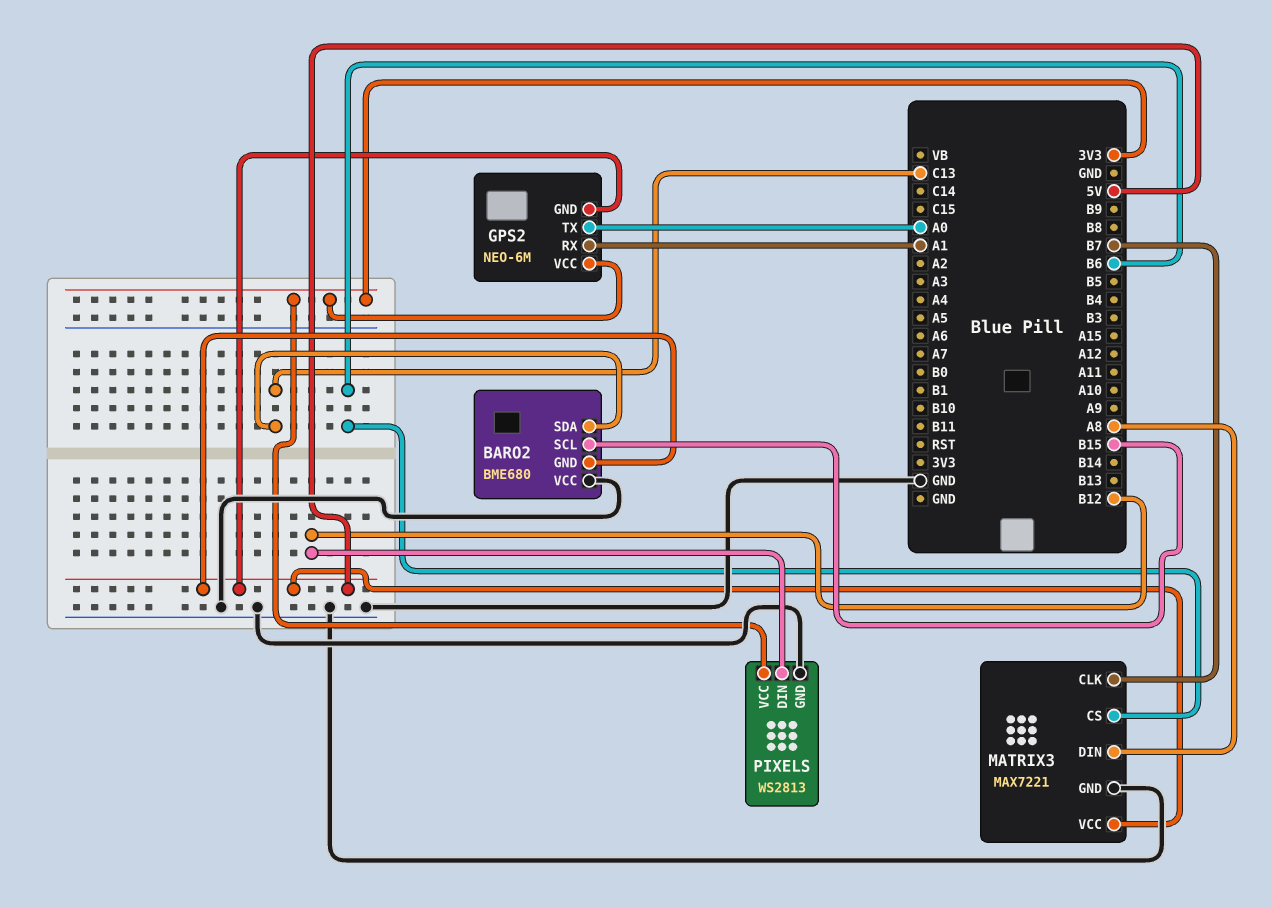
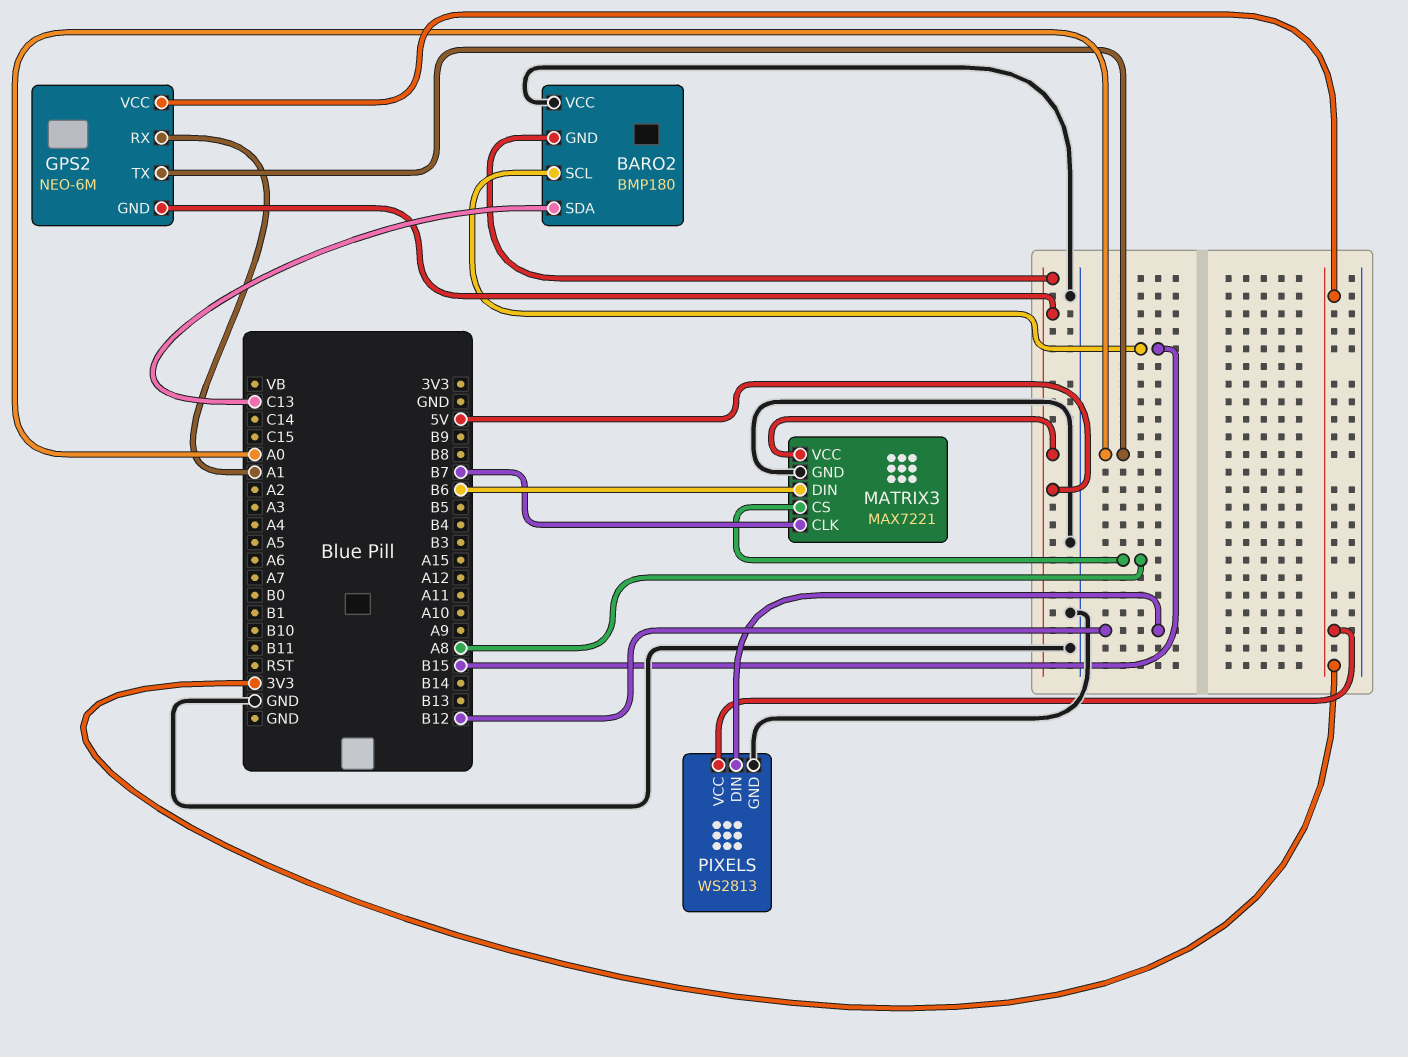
BARO2: BME680 -> BMP180
MATRIX3 pin CS: B6 -> A8
MATRIX3 pin DIN: A8 -> B6

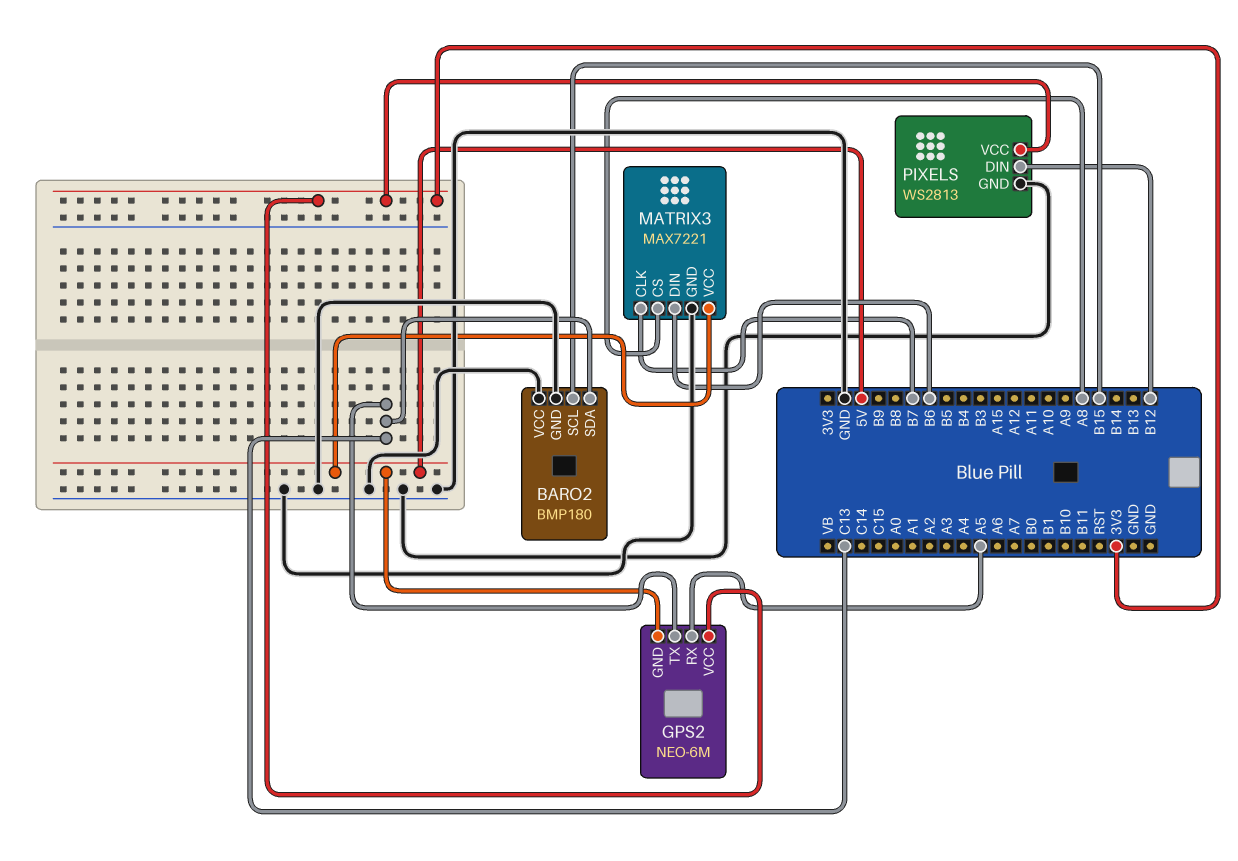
BARO2 pin GND: 5V -> GND
GPS2 pin RX: A1 -> A5
GPS2 pin TX: A0 -> C13

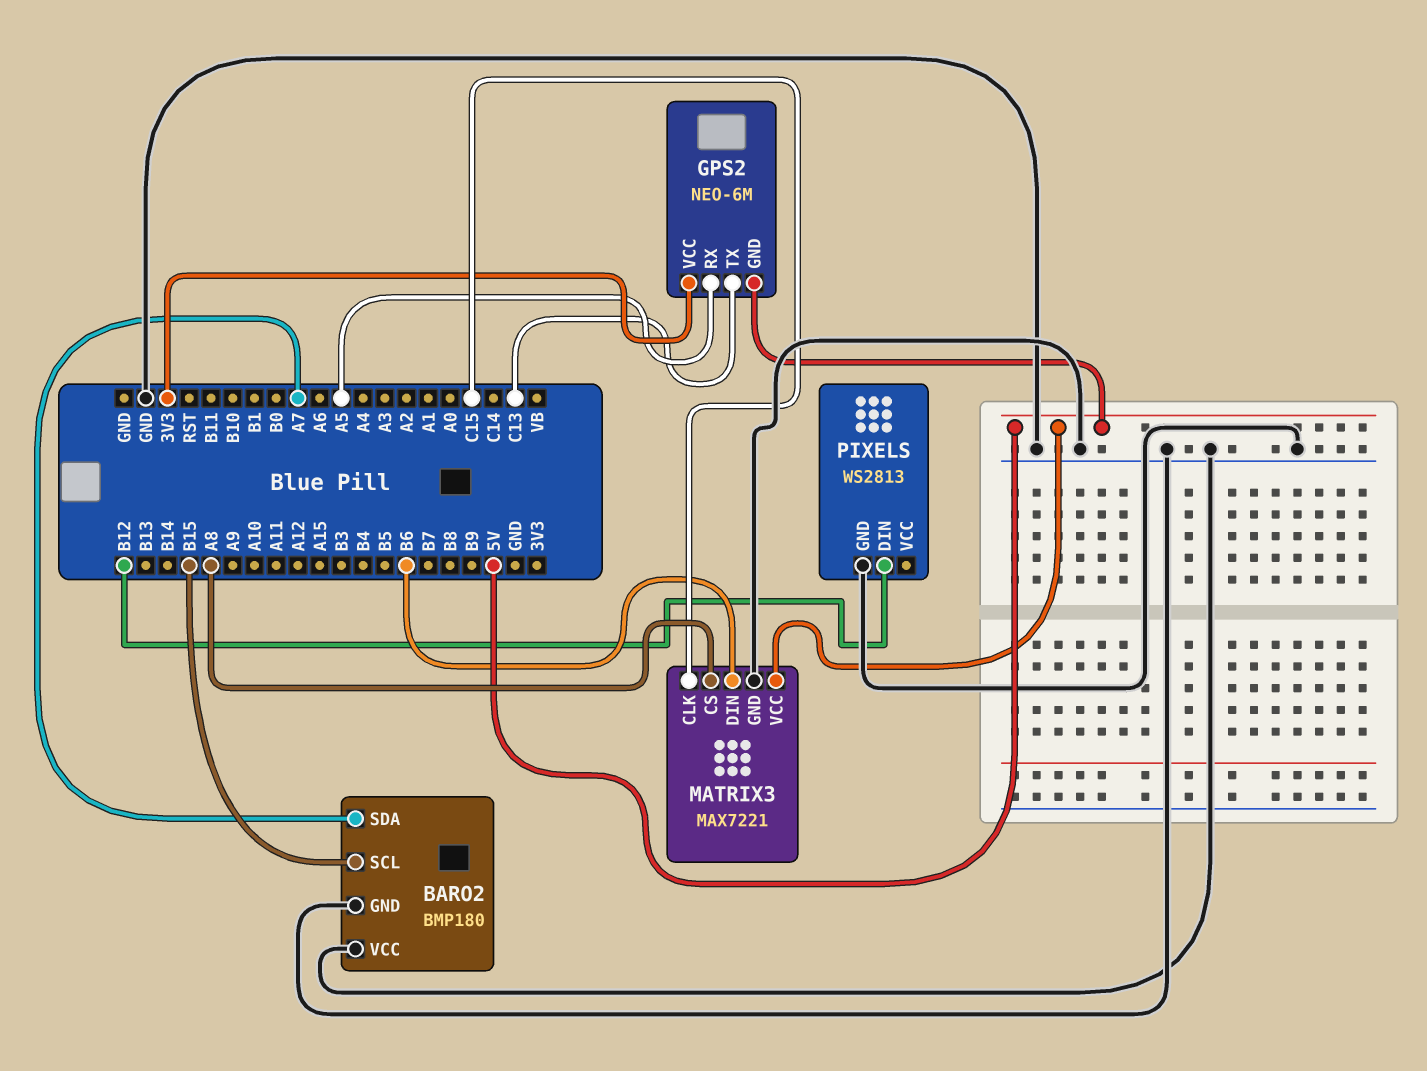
BARO2 pin SDA: C13 -> A7
MATRIX3 pin CLK: B7 -> C15
PIXELS pin VCC: 3V3 -> none

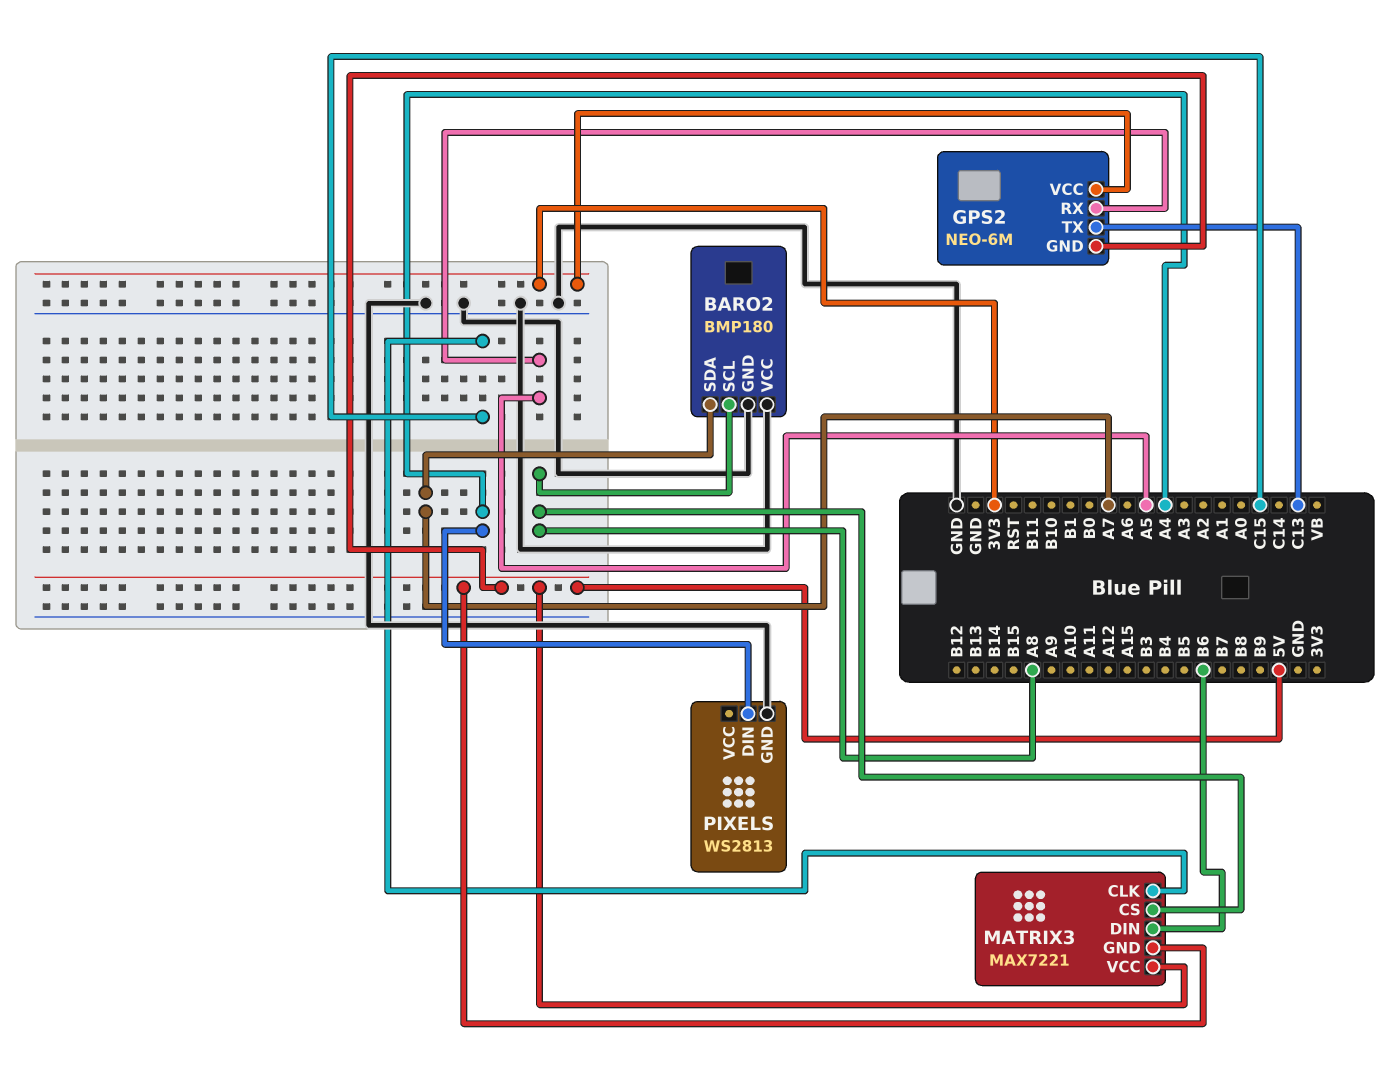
BARO2 pin SCL: B15 -> A8
MATRIX3 pin GND: GND -> 5V
PIXELS pin DIN: B12 -> A4

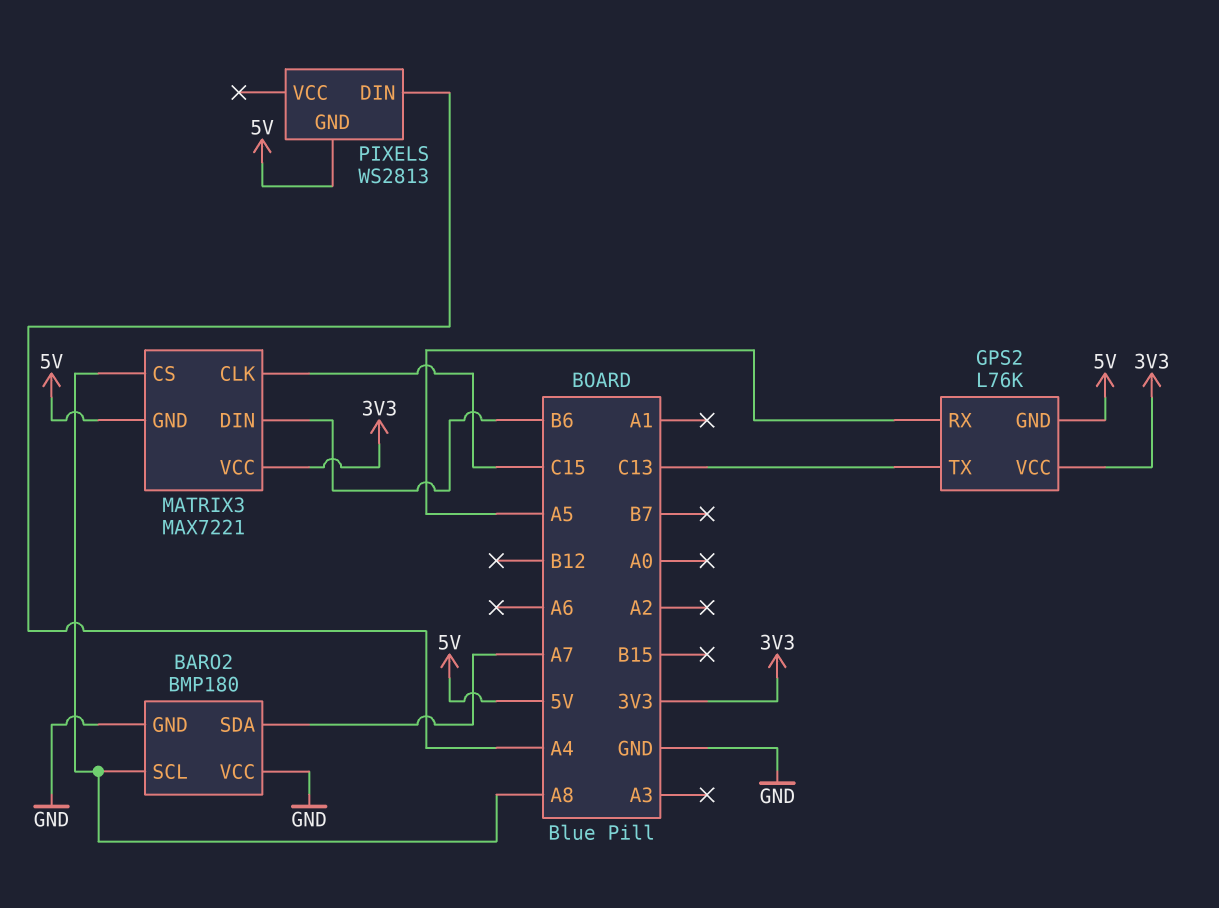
GPS2: NEO-6M -> L76K
MATRIX3 pin VCC: 5V -> 3V3
PIXELS pin GND: GND -> 5V

